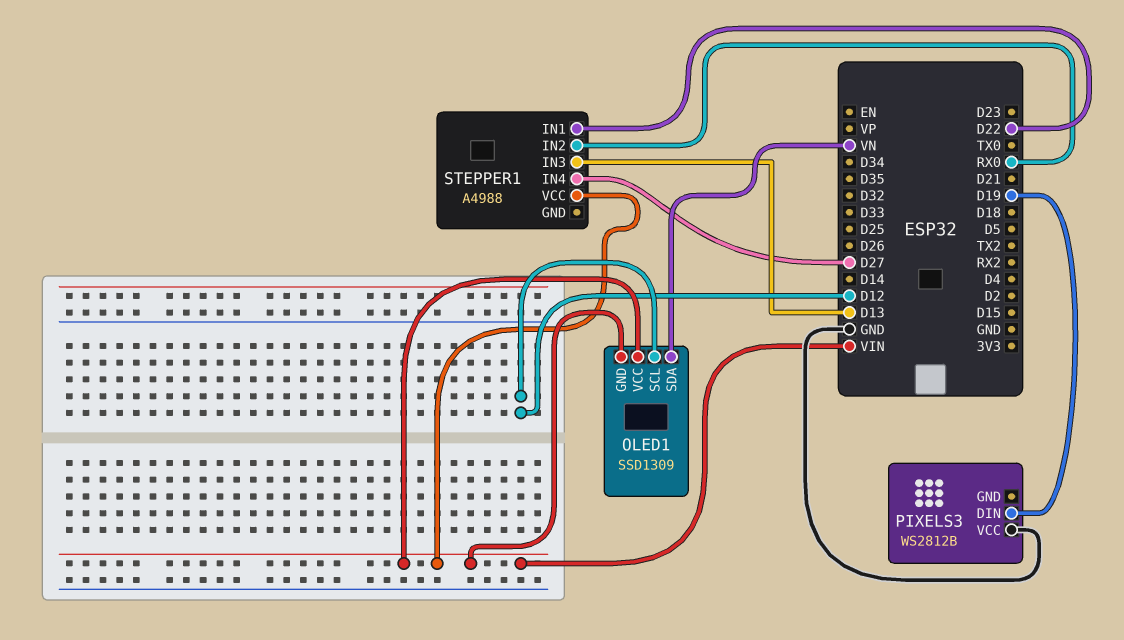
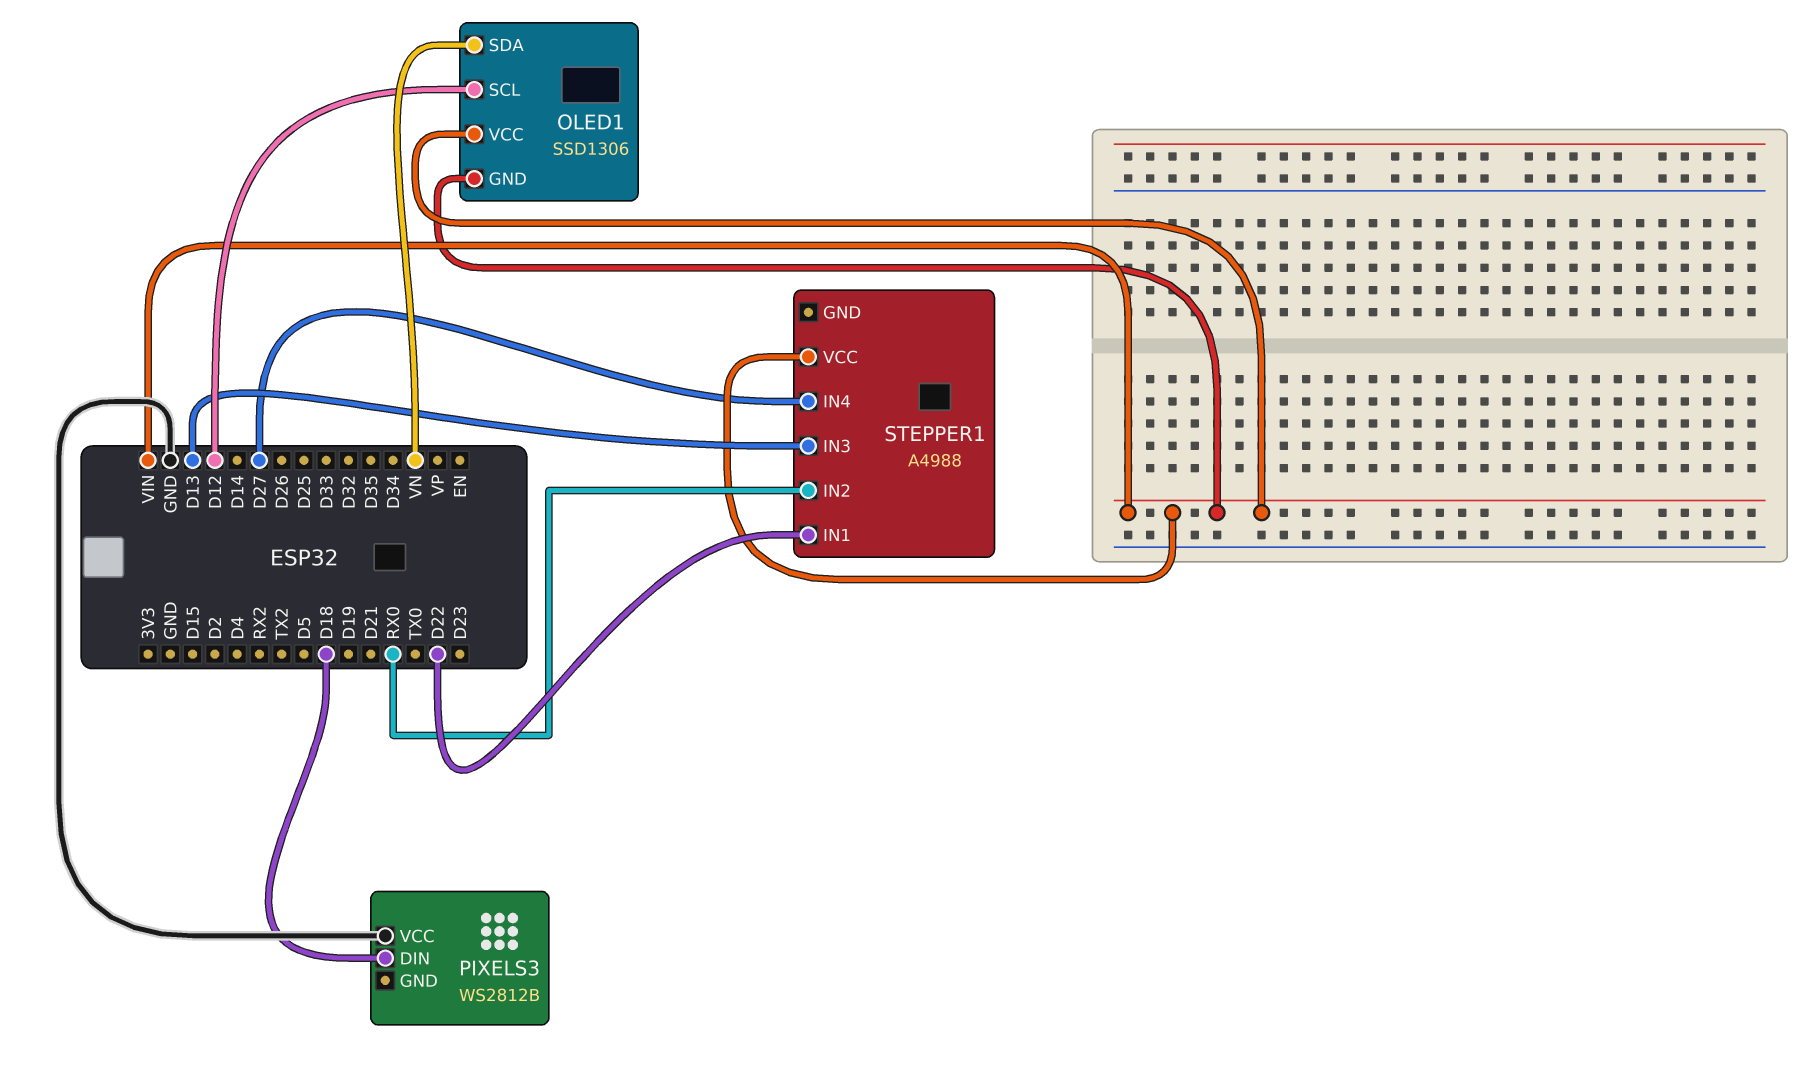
OLED1: SSD1309 -> SSD1306
PIXELS3 pin DIN: D19 -> D18

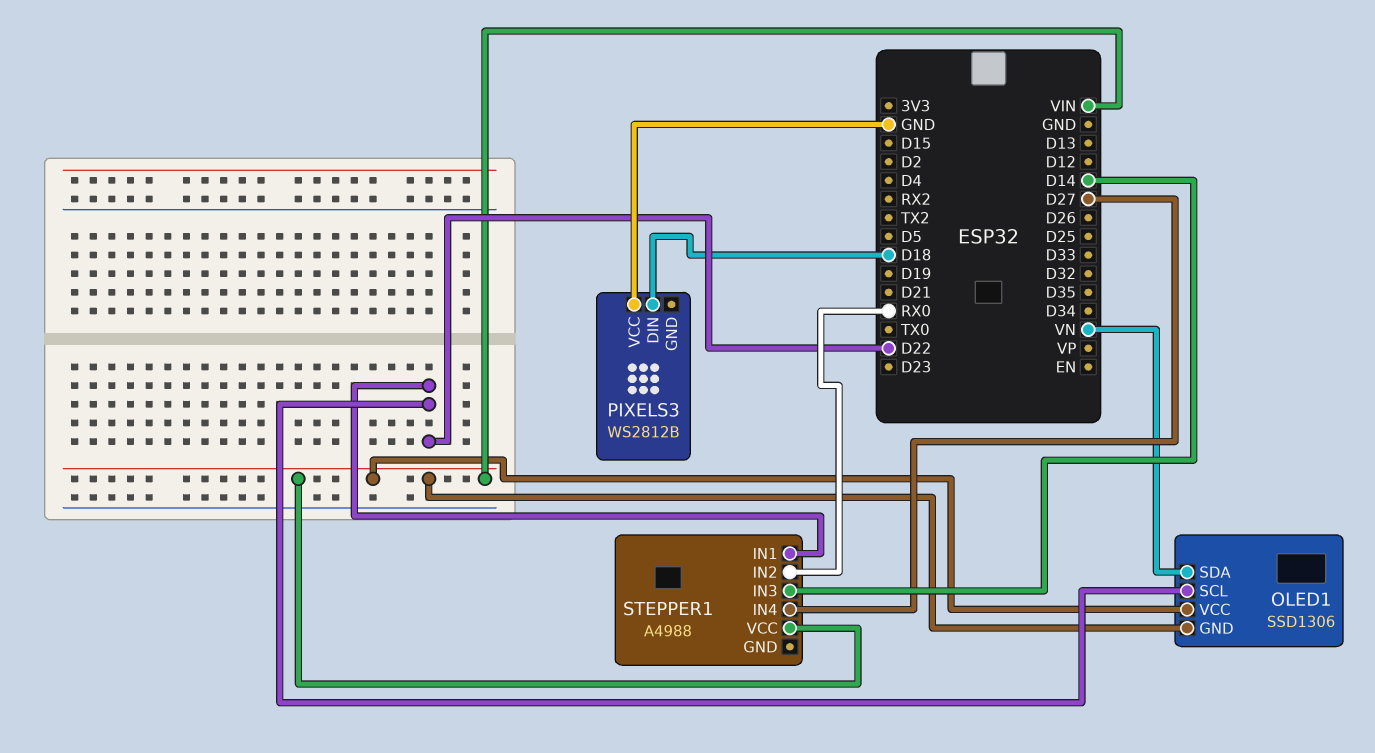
OLED1 pin SCL: D12 -> D22
STEPPER1 pin IN3: D13 -> D14

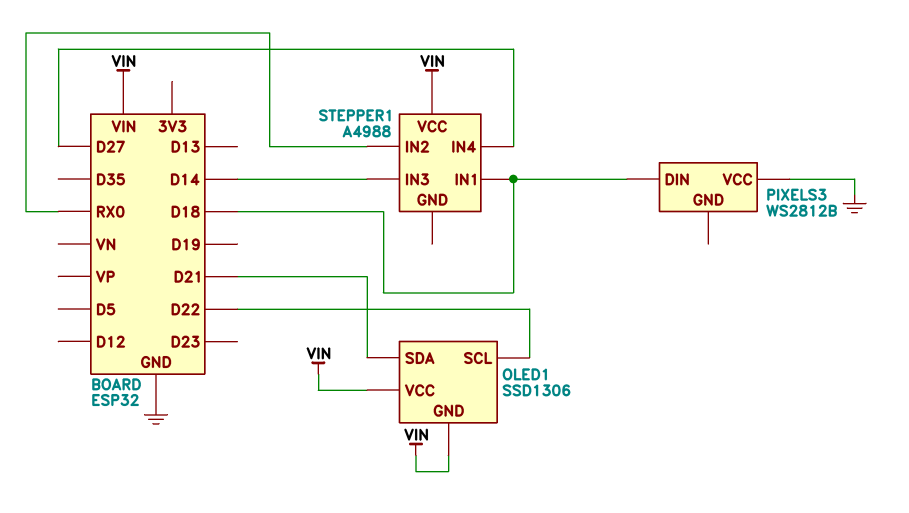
OLED1 pin SDA: VN -> D21
STEPPER1 pin IN1: D22 -> D18

